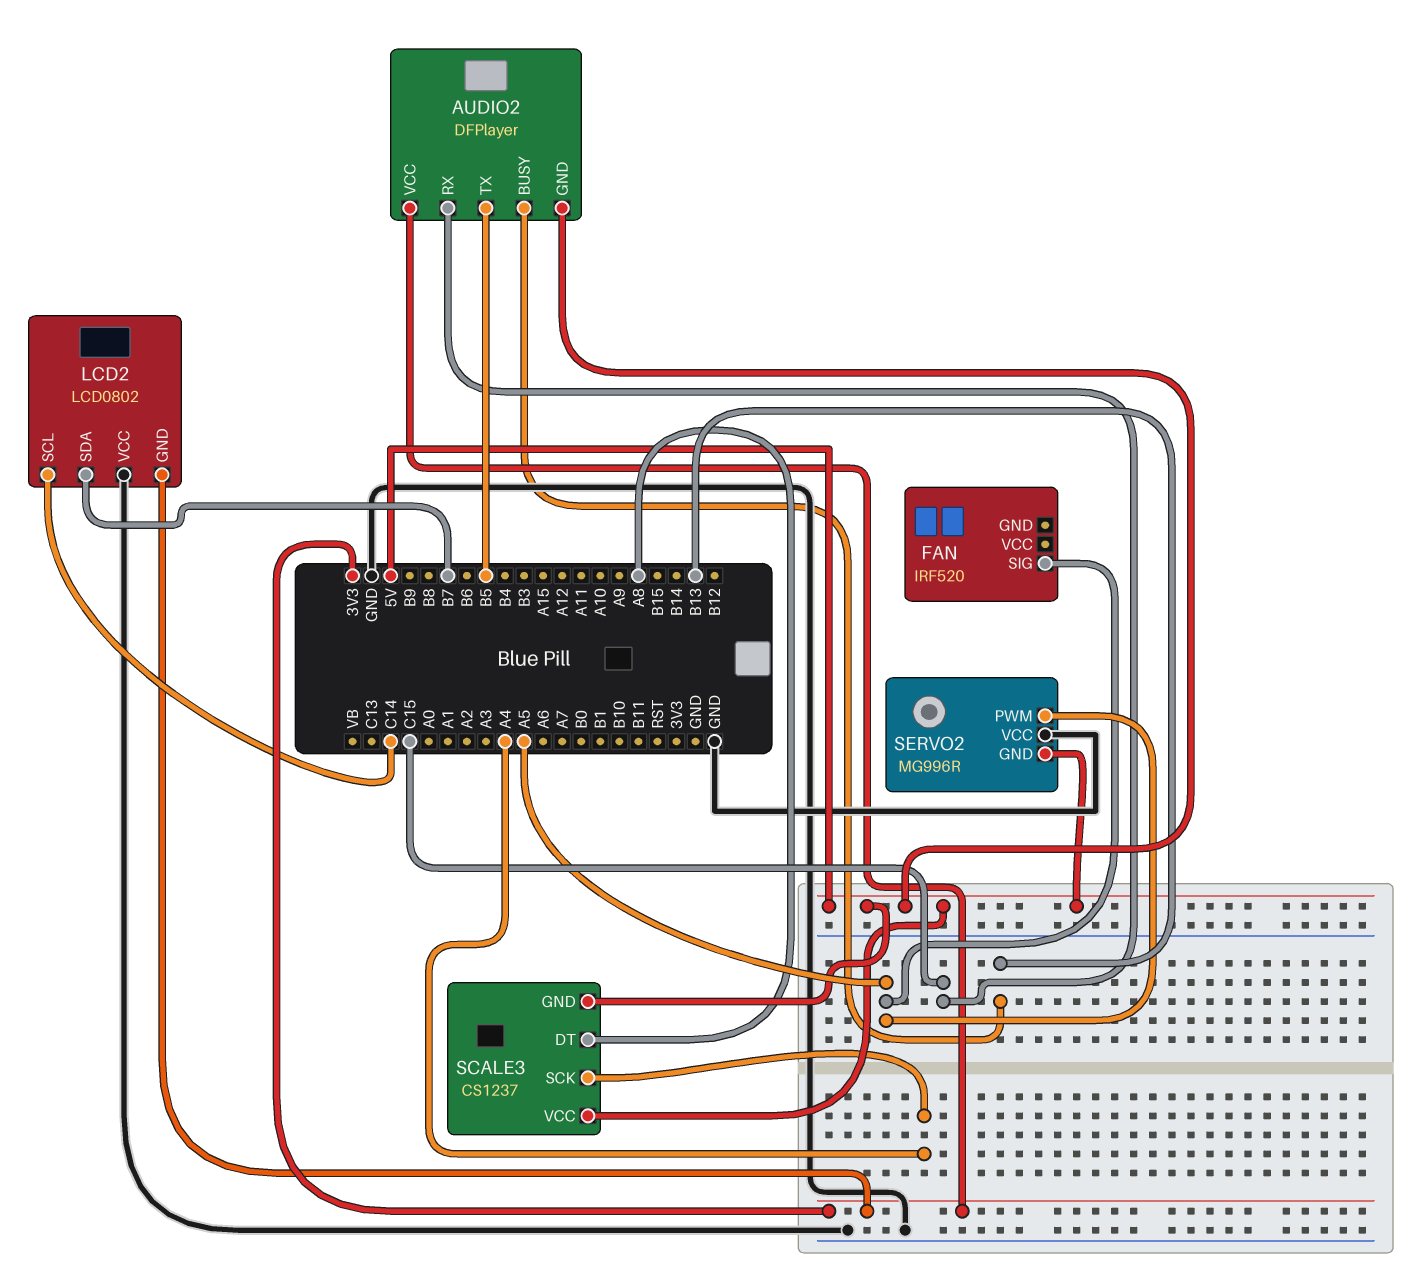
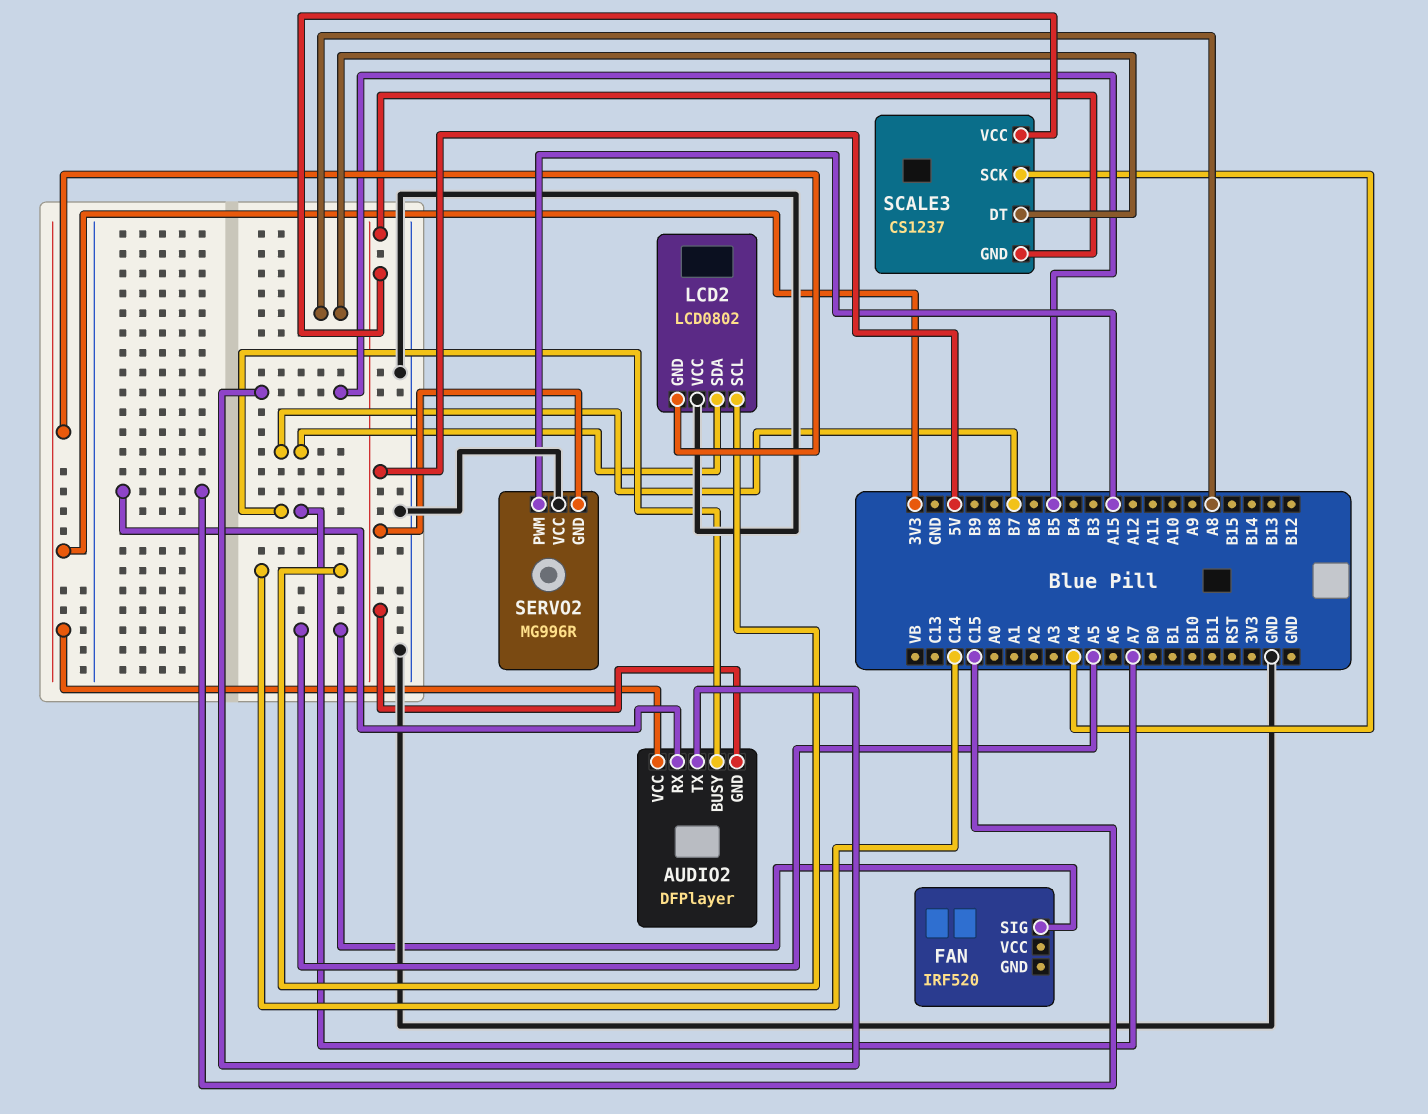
AUDIO2 pin BUSY: B13 -> A7
SERVO2 pin PWM: A5 -> A15

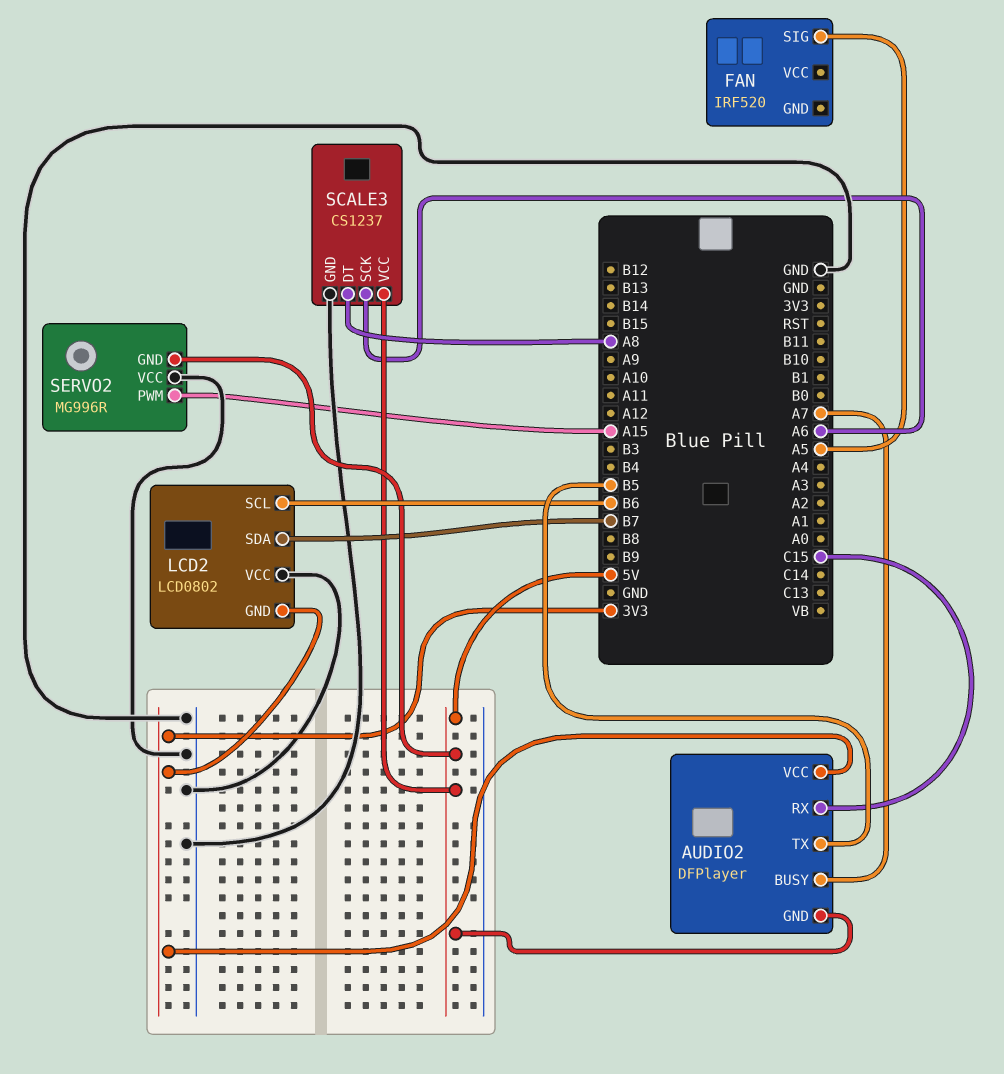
LCD2 pin SCL: C14 -> B6
SCALE3 pin GND: 5V -> GND
SCALE3 pin SCK: A4 -> A6

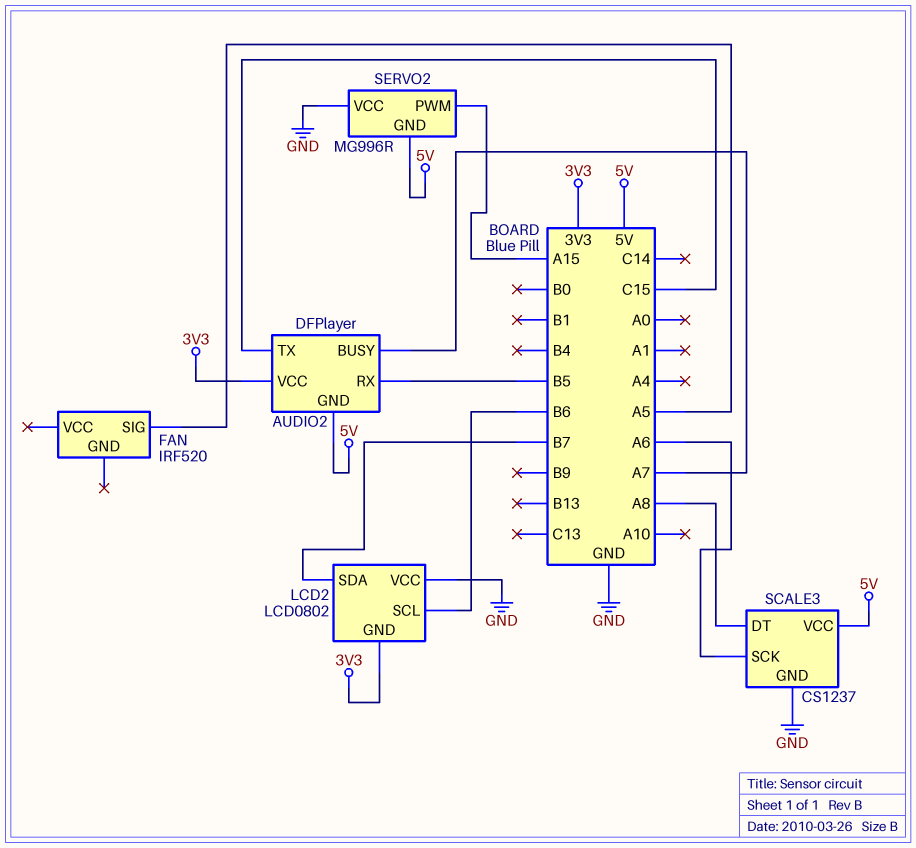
AUDIO2 pin RX: C15 -> B5
AUDIO2 pin TX: B5 -> C15

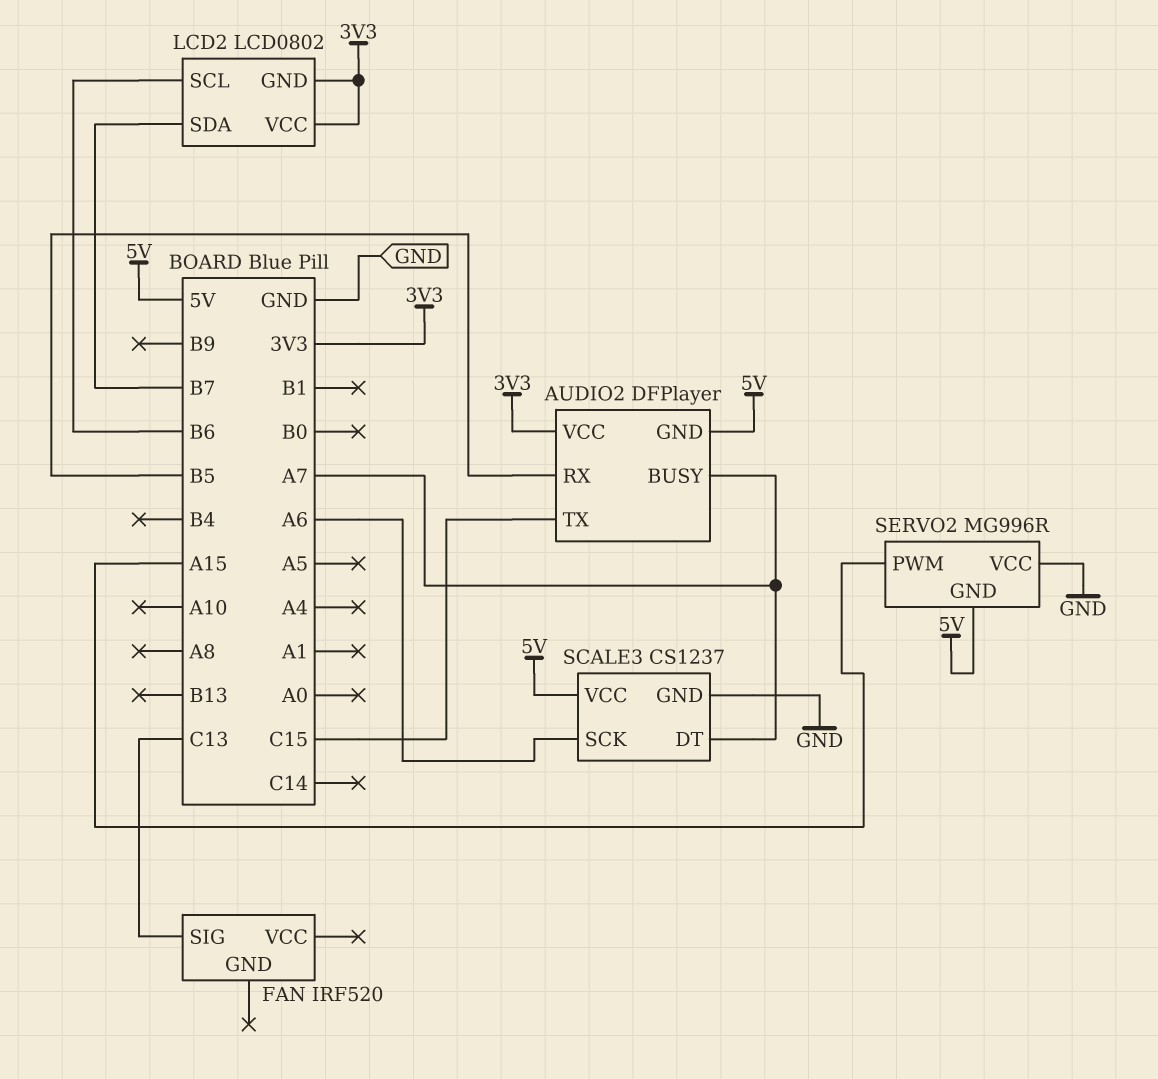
FAN pin SIG: A5 -> C13
LCD2 pin VCC: GND -> 3V3
SCALE3 pin DT: A8 -> A7

